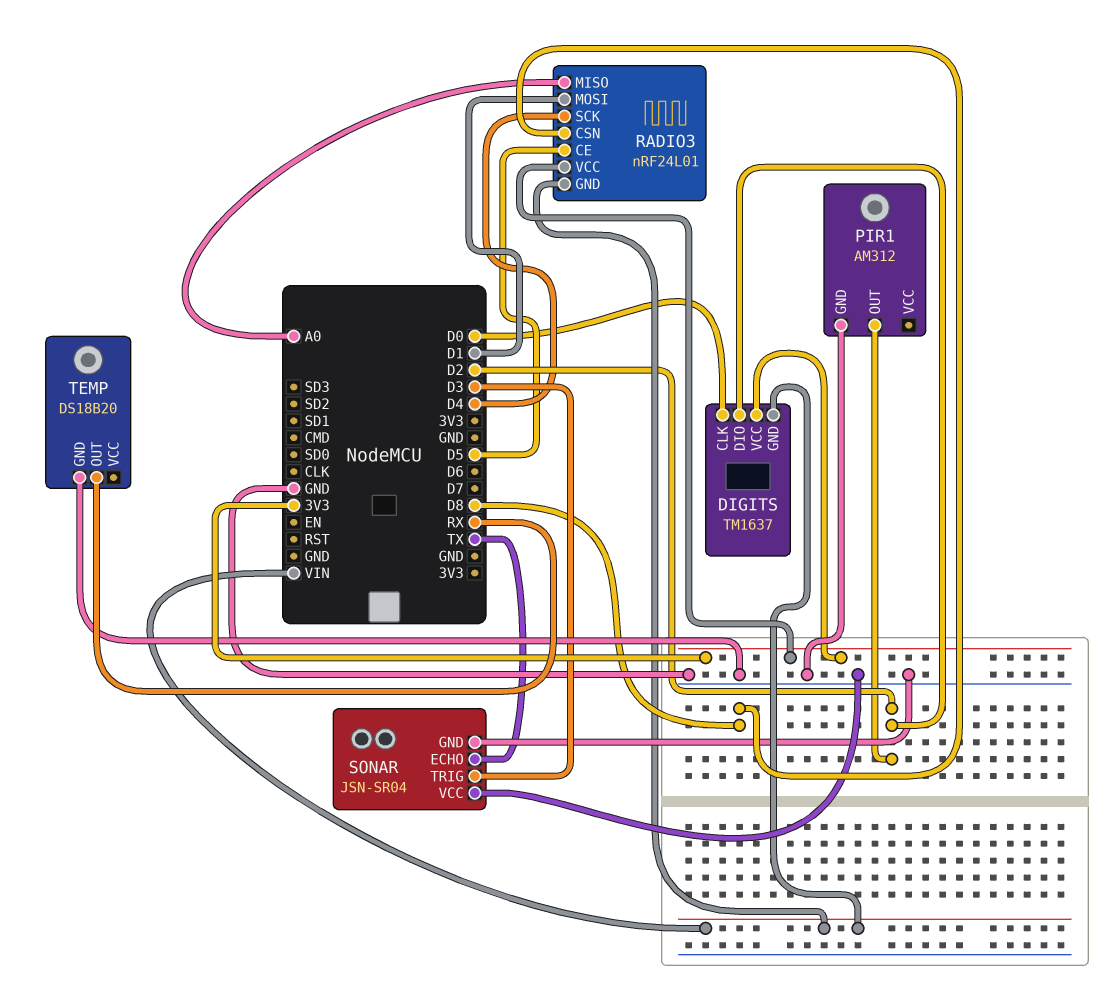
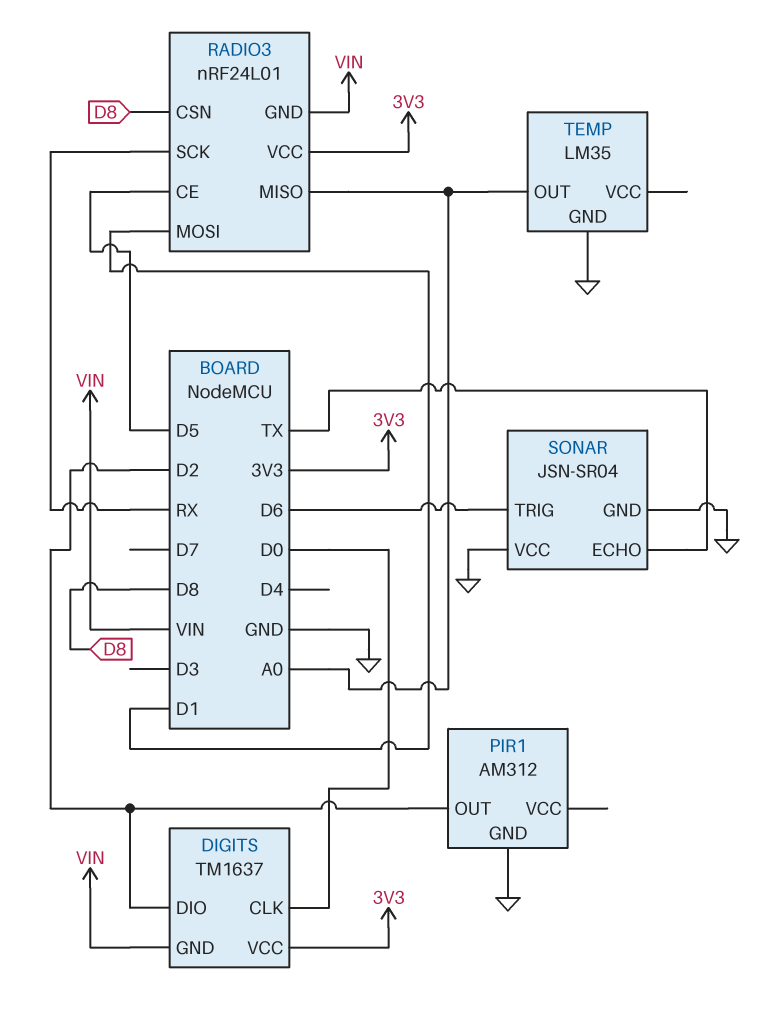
RADIO3 pin SCK: D4 -> RX
SONAR pin TRIG: D3 -> D6
TEMP: DS18B20 -> LM35
TEMP pin OUT: RX -> A0

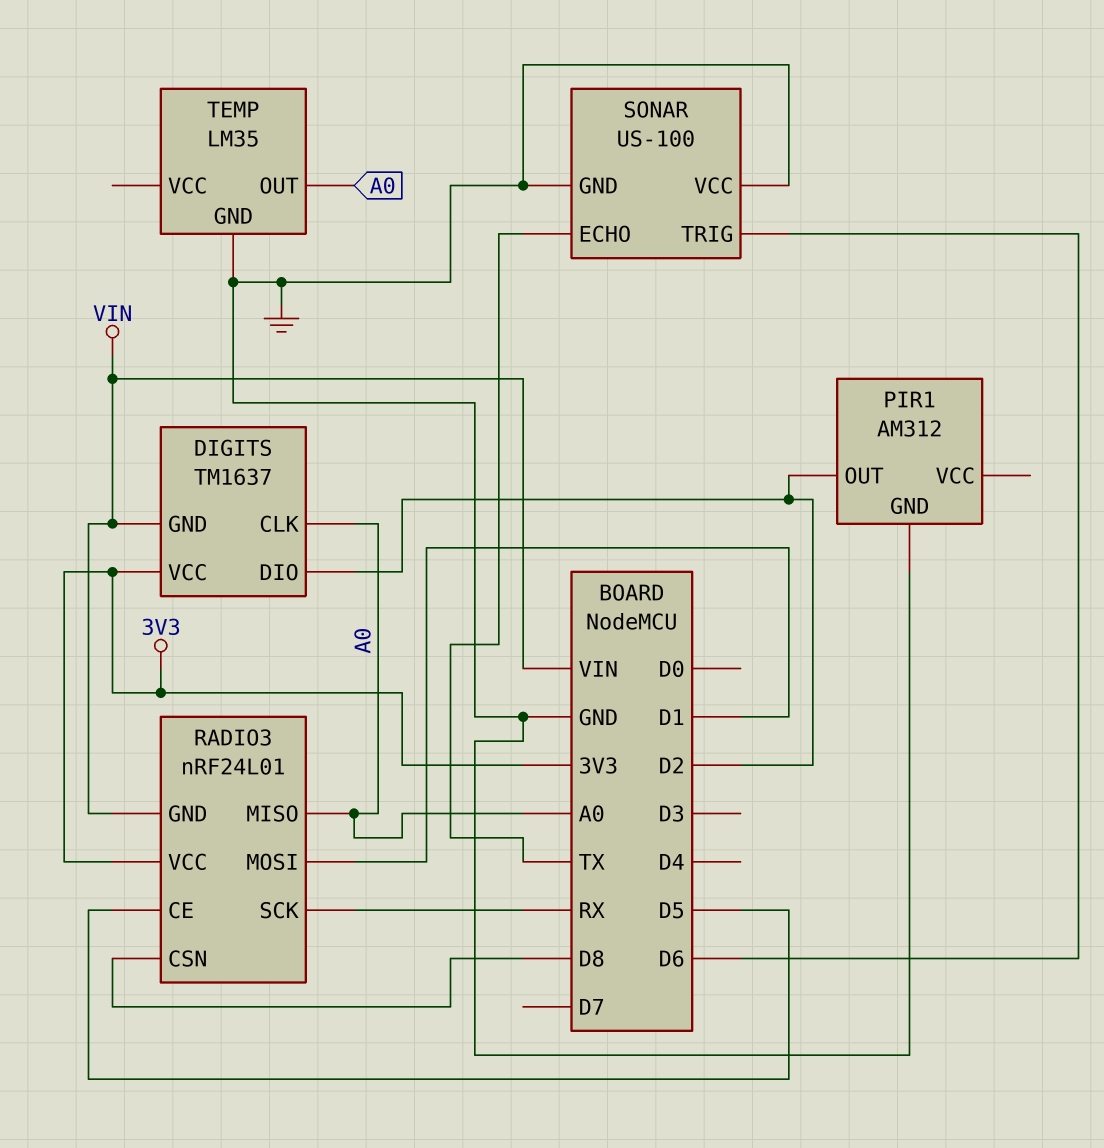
DIGITS pin CLK: D0 -> A0
SONAR: JSN-SR04 -> US-100

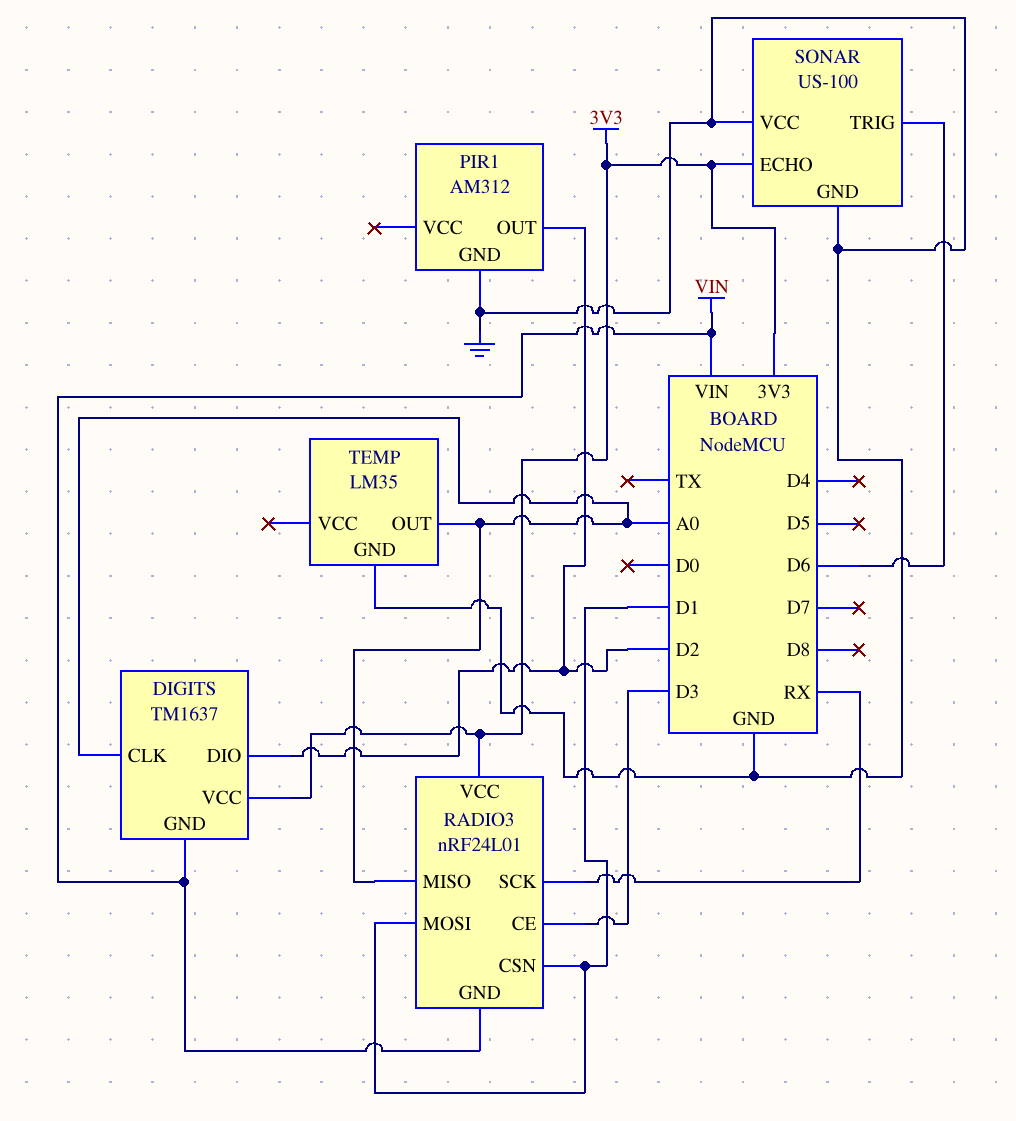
RADIO3 pin CE: D5 -> D3
RADIO3 pin CSN: D8 -> D1
SONAR pin ECHO: TX -> 3V3

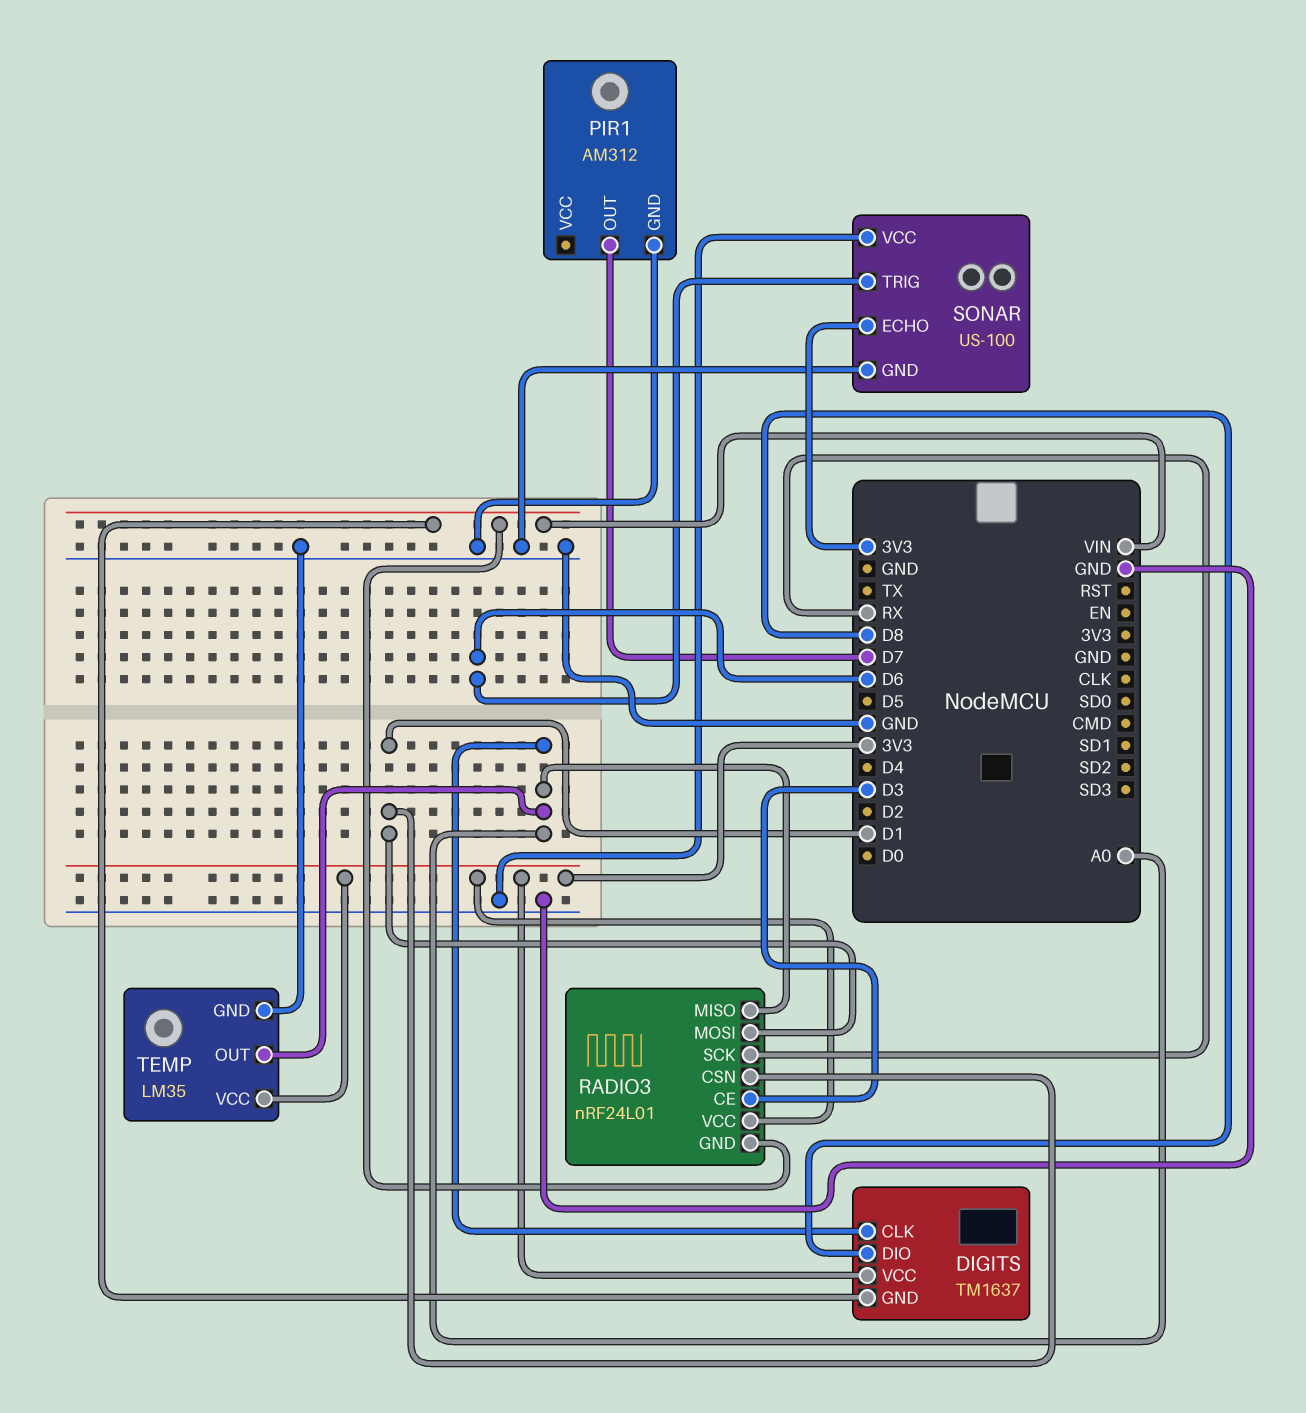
DIGITS pin DIO: D2 -> D8
PIR1 pin OUT: D2 -> D7
TEMP pin VCC: none -> 3V3

